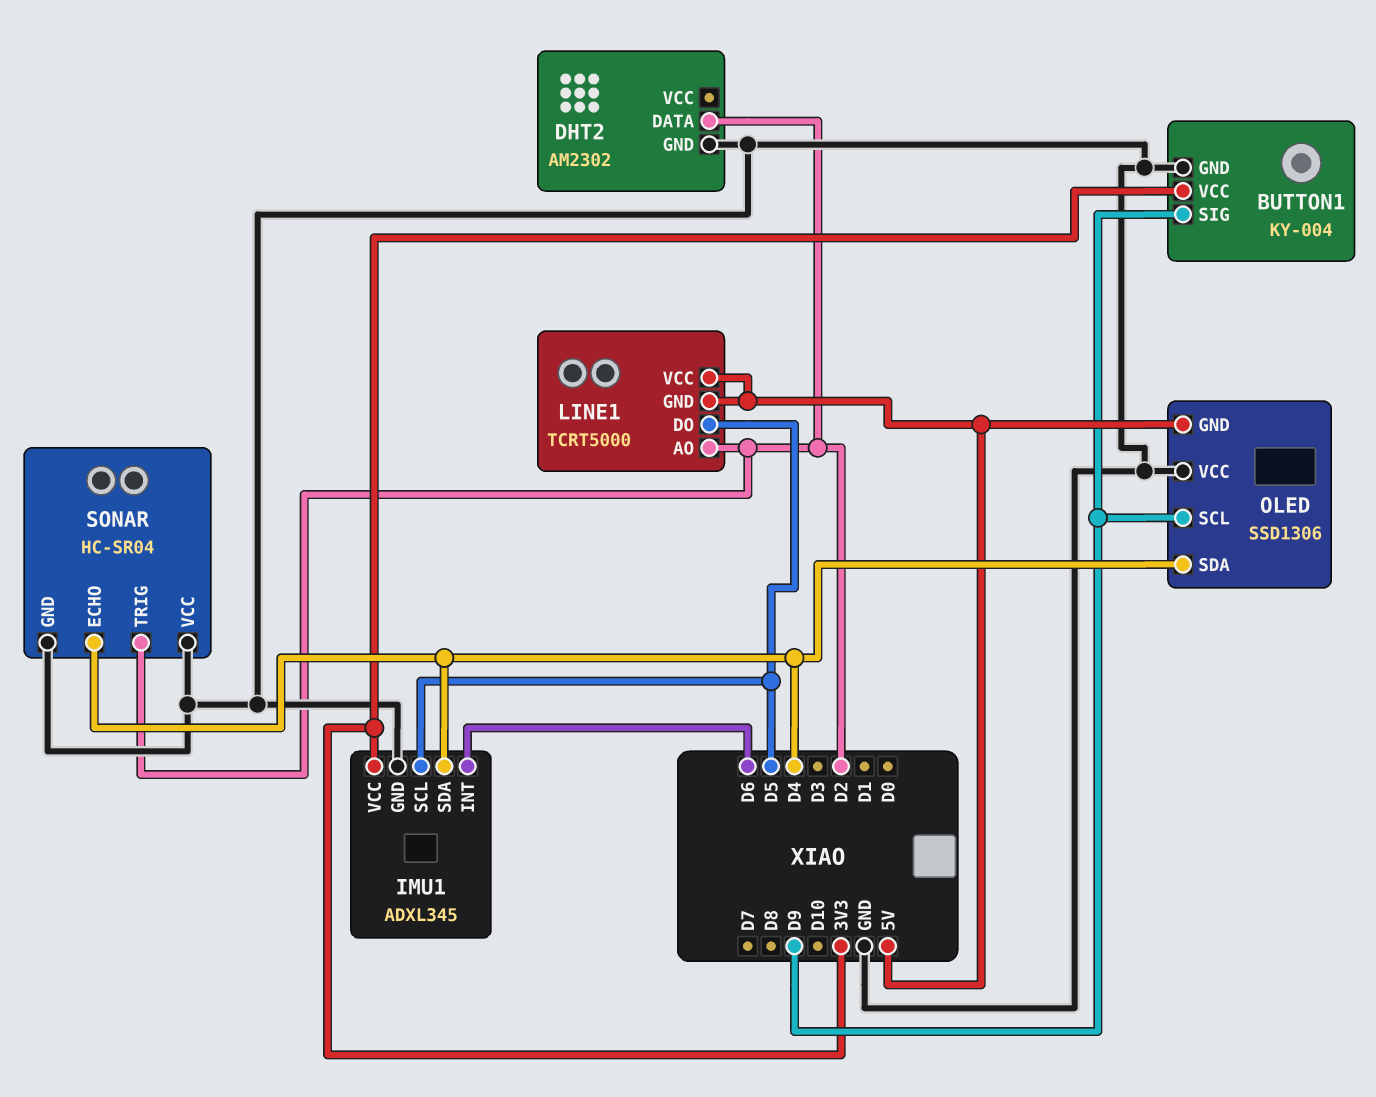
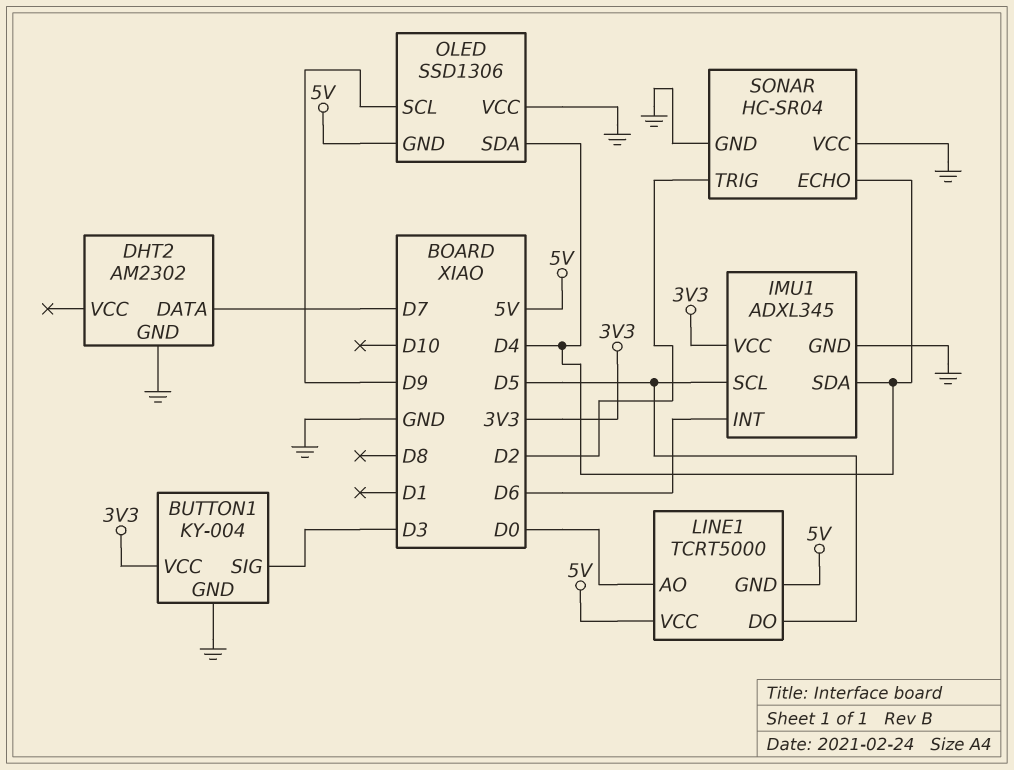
BUTTON1 pin SIG: D9 -> D3
DHT2 pin DATA: D2 -> D7
LINE1 pin AO: D2 -> D0

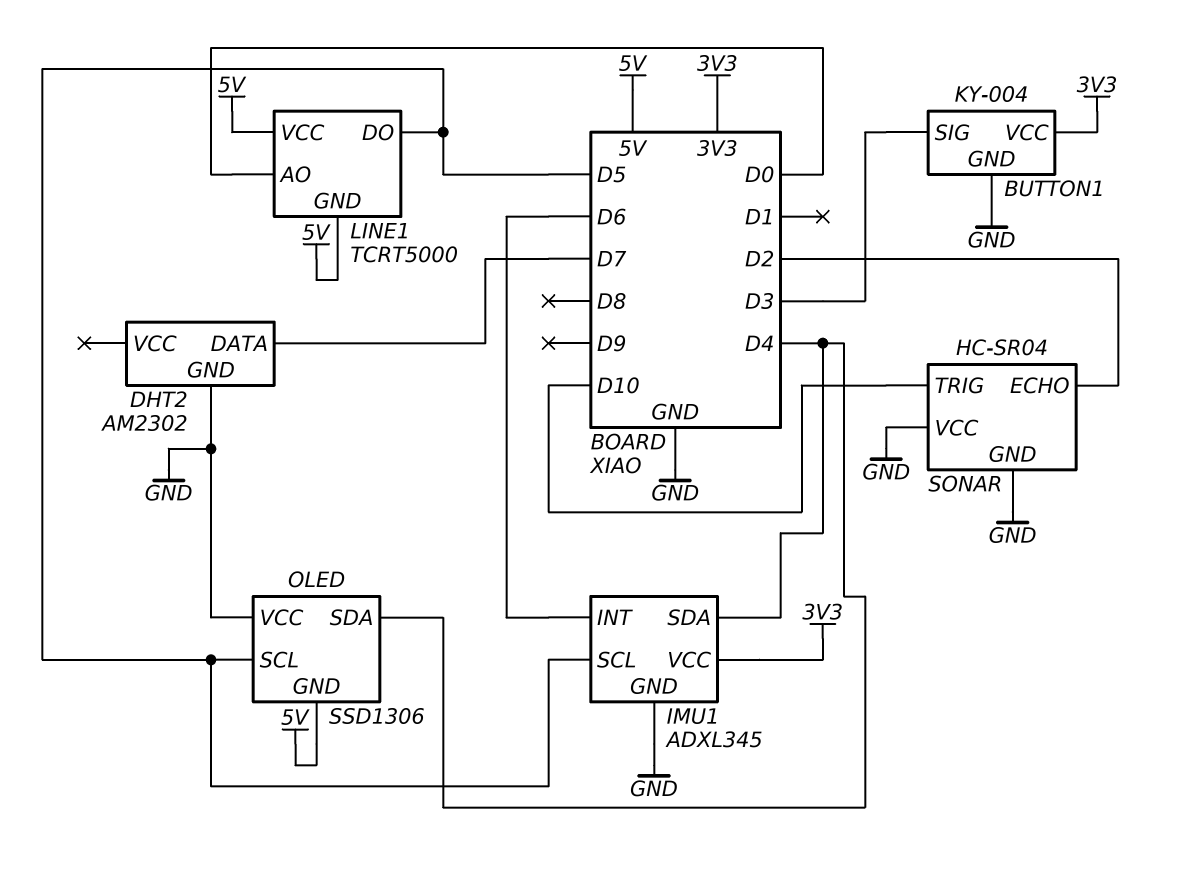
OLED pin SCL: D9 -> D5
SONAR pin ECHO: D4 -> D2
SONAR pin TRIG: D2 -> D10

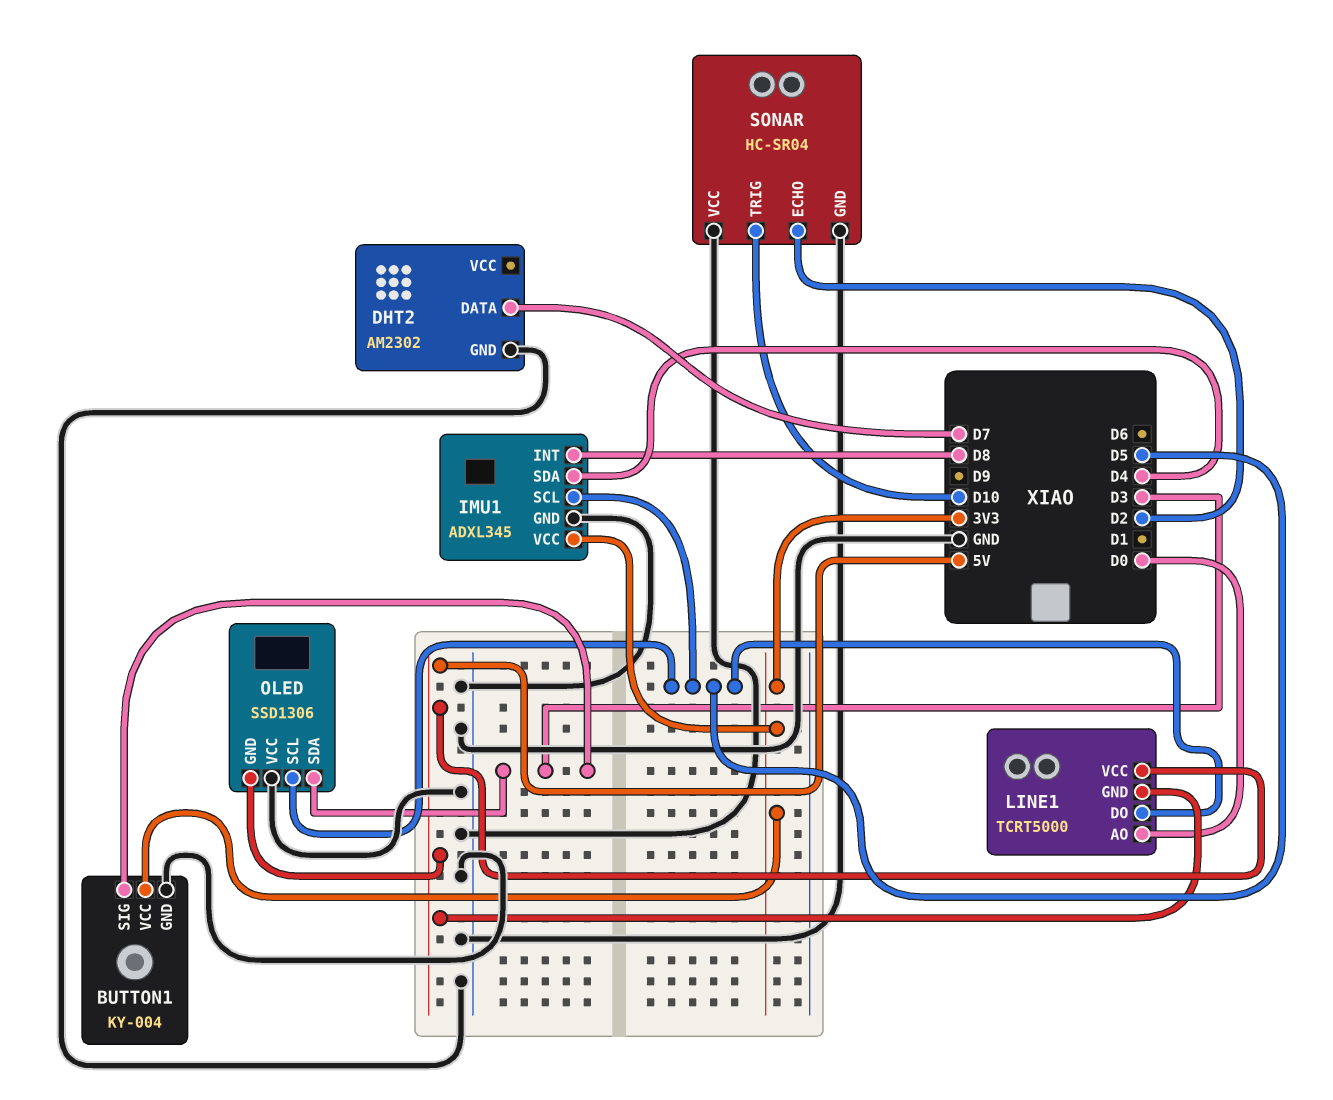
IMU1 pin INT: D6 -> D8
OLED pin SDA: D4 -> D3

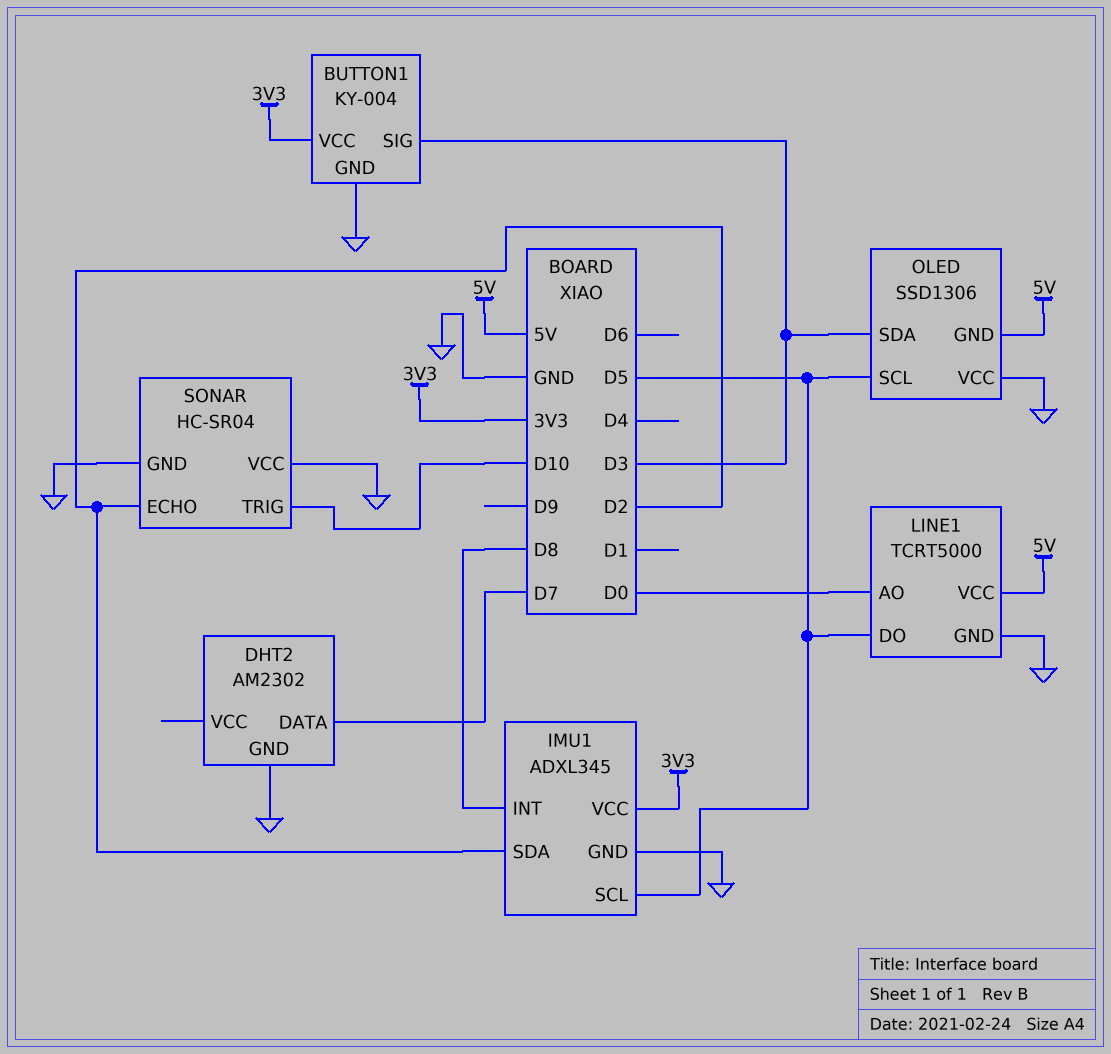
IMU1 pin SDA: D4 -> D2
LINE1 pin GND: 5V -> GND

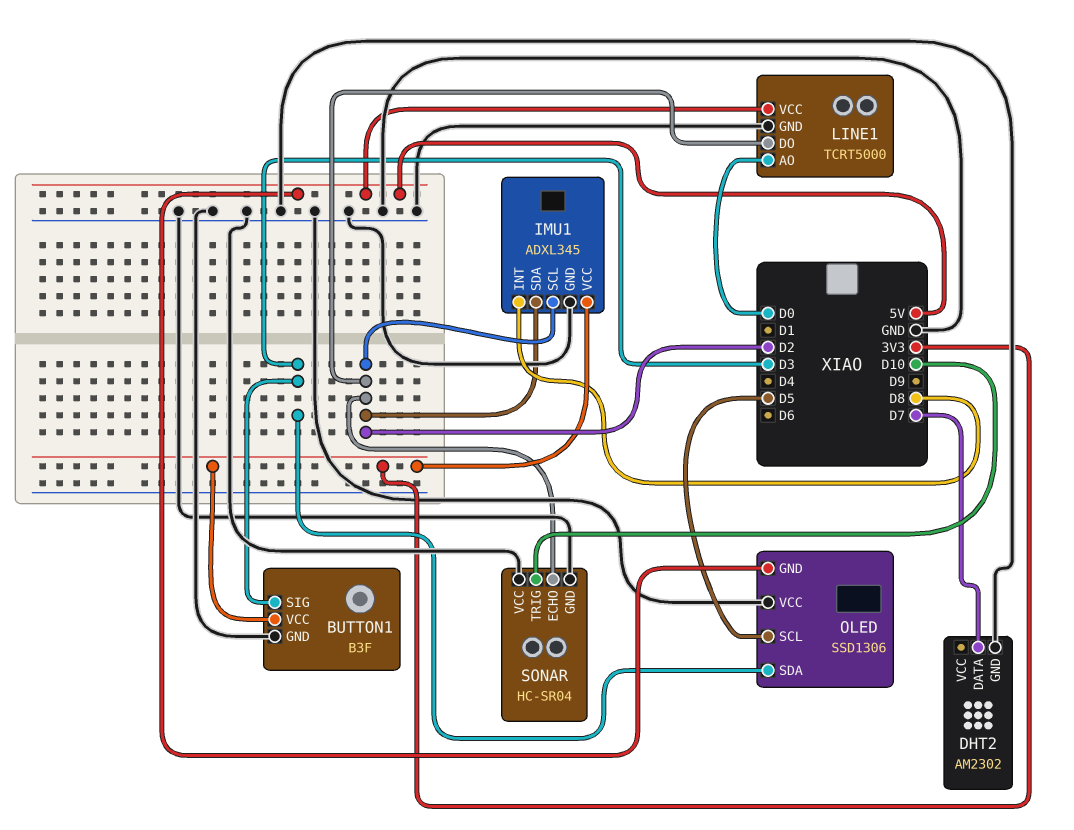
BUTTON1: KY-004 -> B3F
IMU1 pin SCL: D5 -> D2
LINE1 pin DO: D5 -> D2

